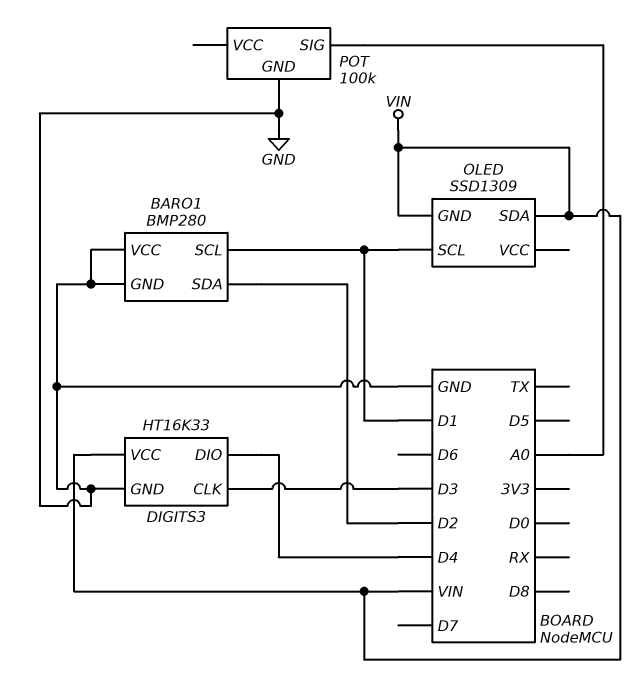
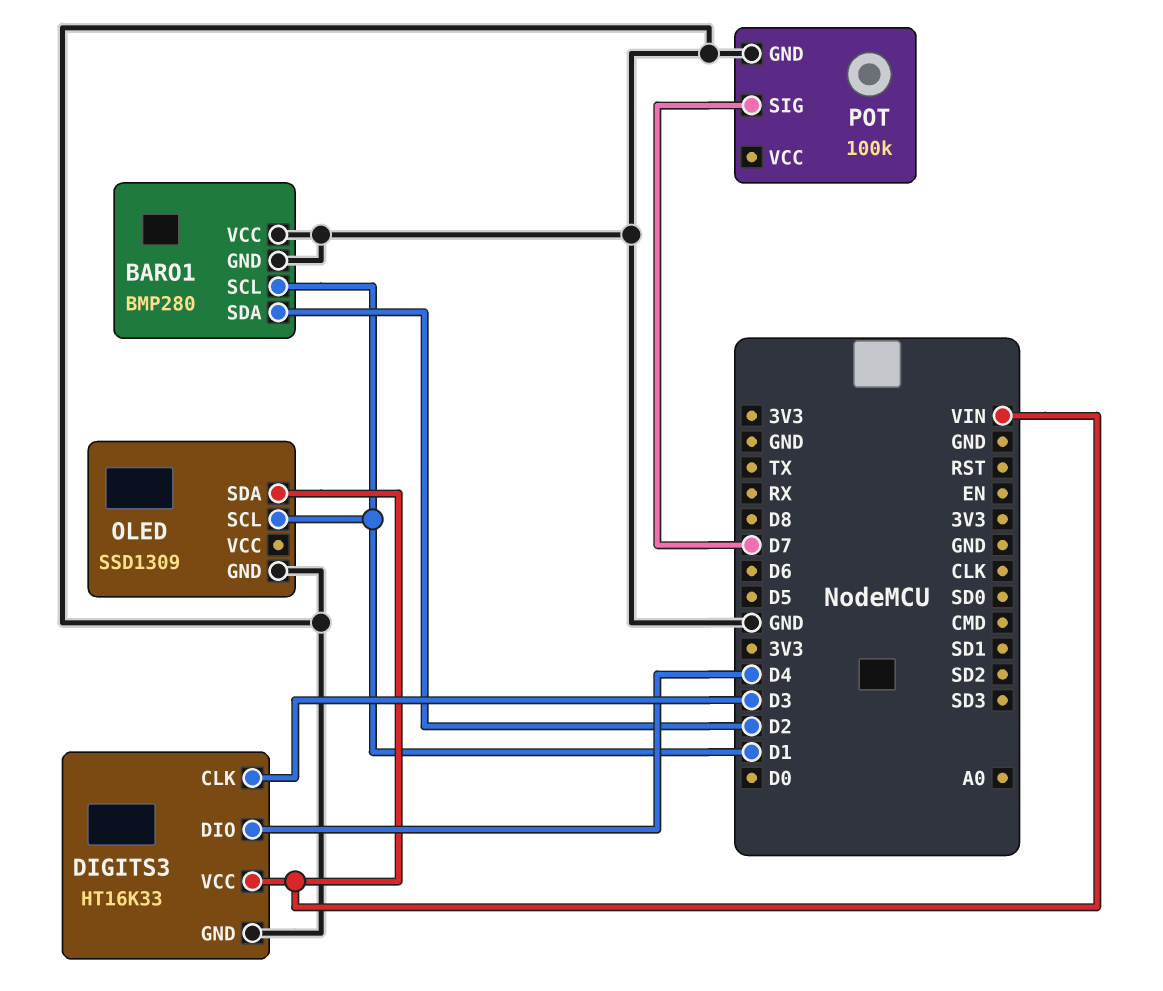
OLED pin GND: VIN -> GND
POT pin SIG: A0 -> D7

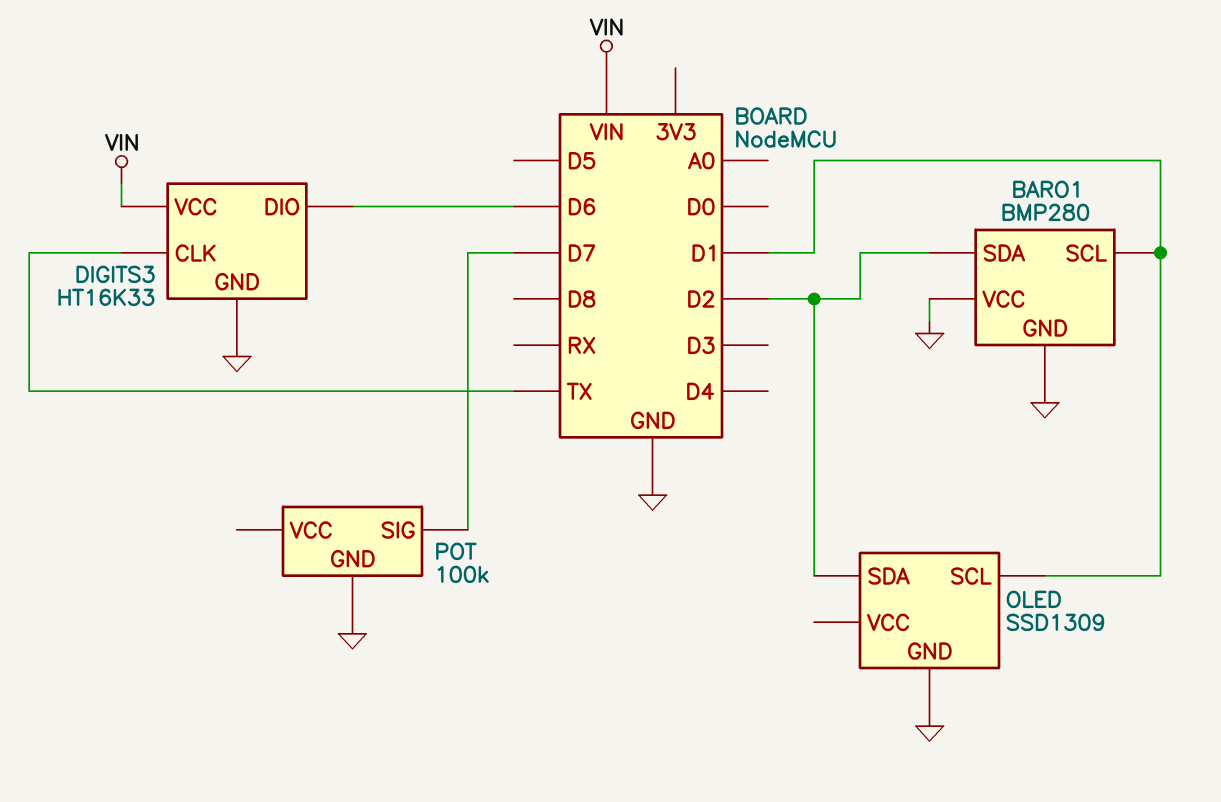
DIGITS3 pin CLK: D3 -> TX
DIGITS3 pin DIO: D4 -> D6
OLED pin SDA: VIN -> D2

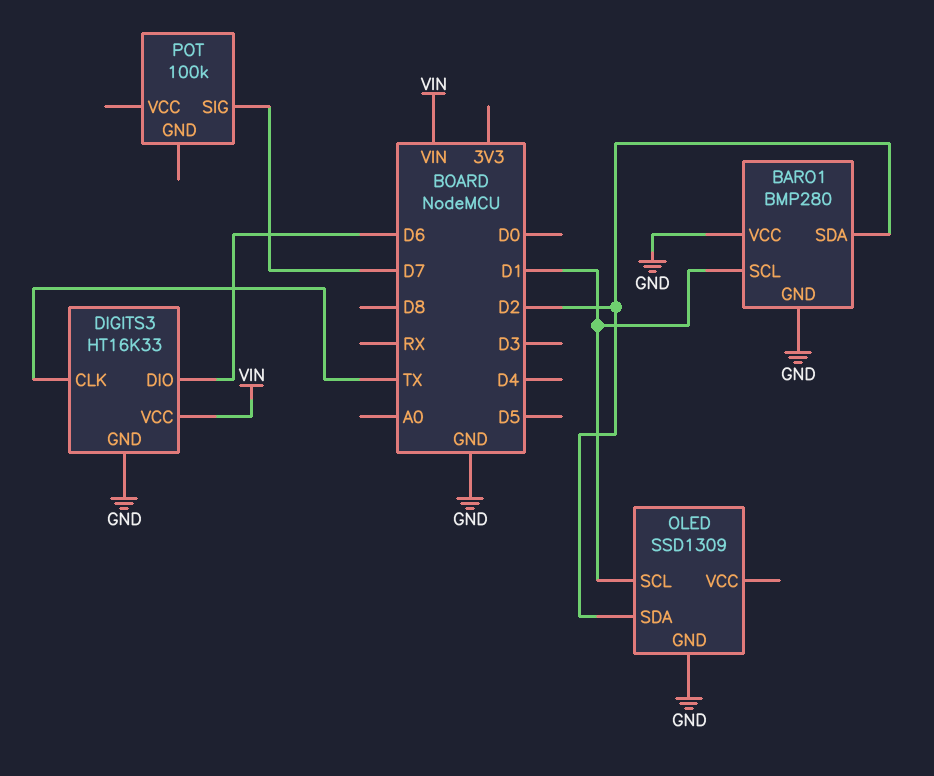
POT pin GND: GND -> none

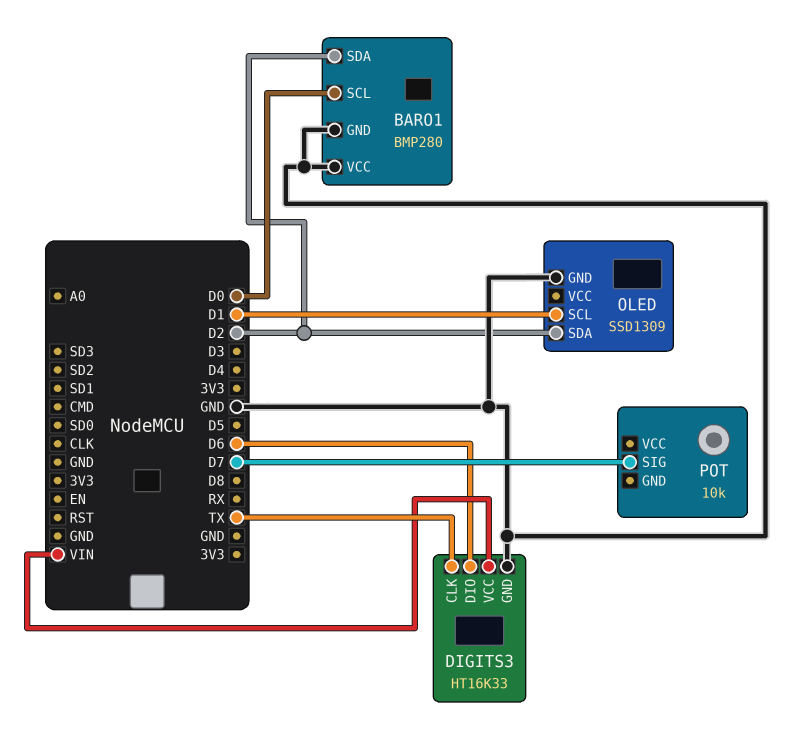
BARO1 pin SCL: D1 -> D0
POT: 100k -> 10k

